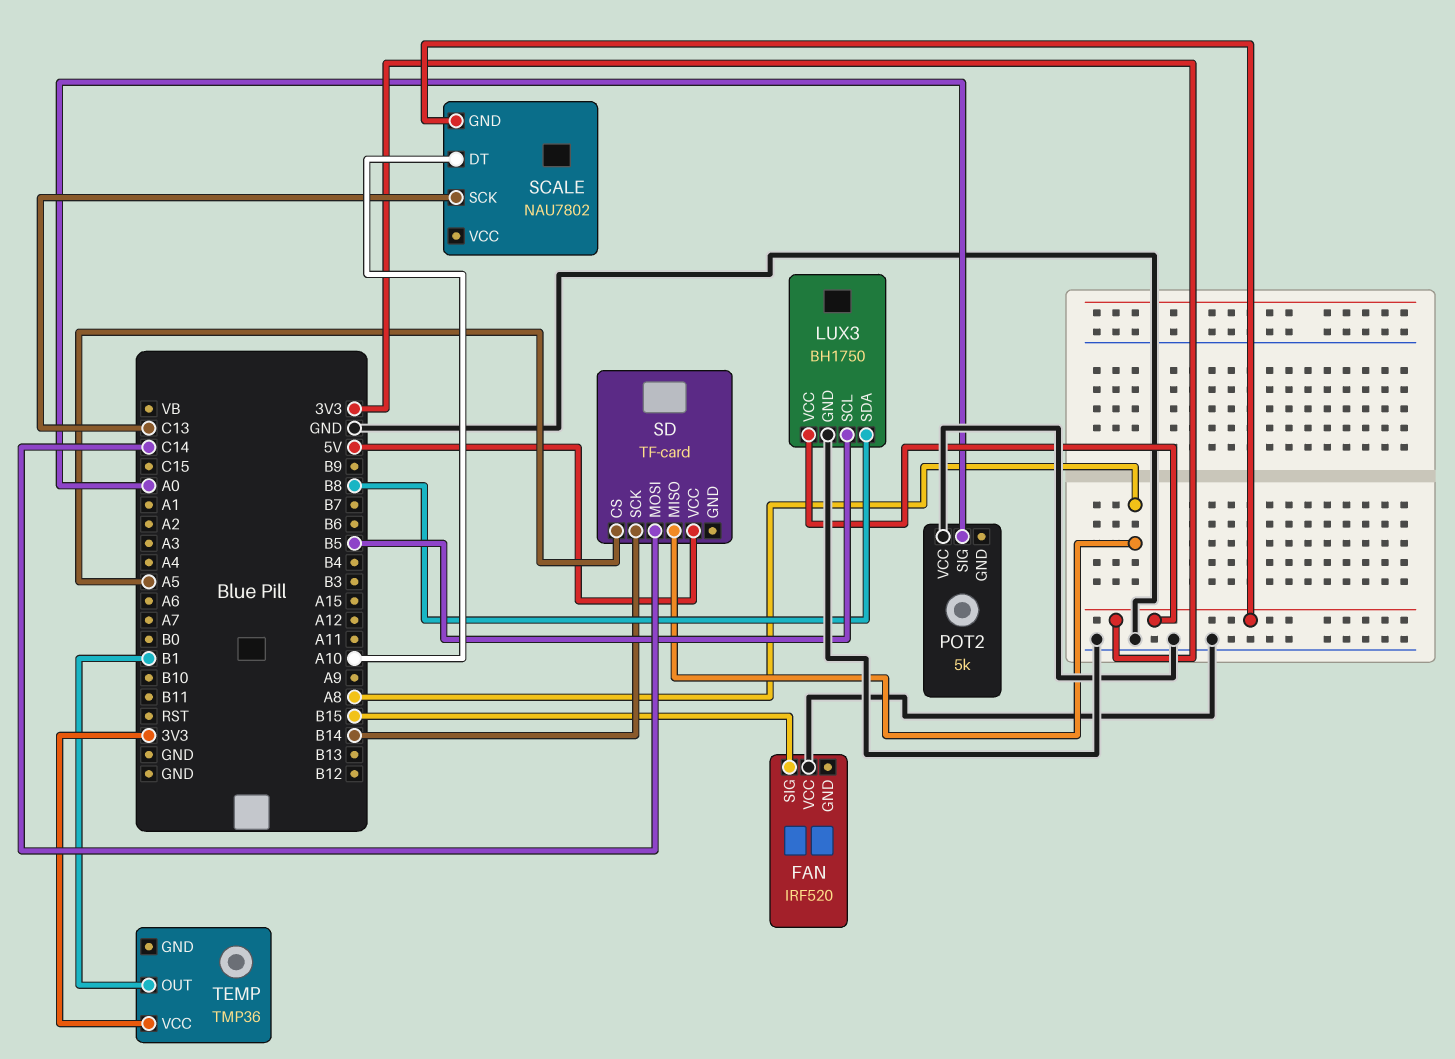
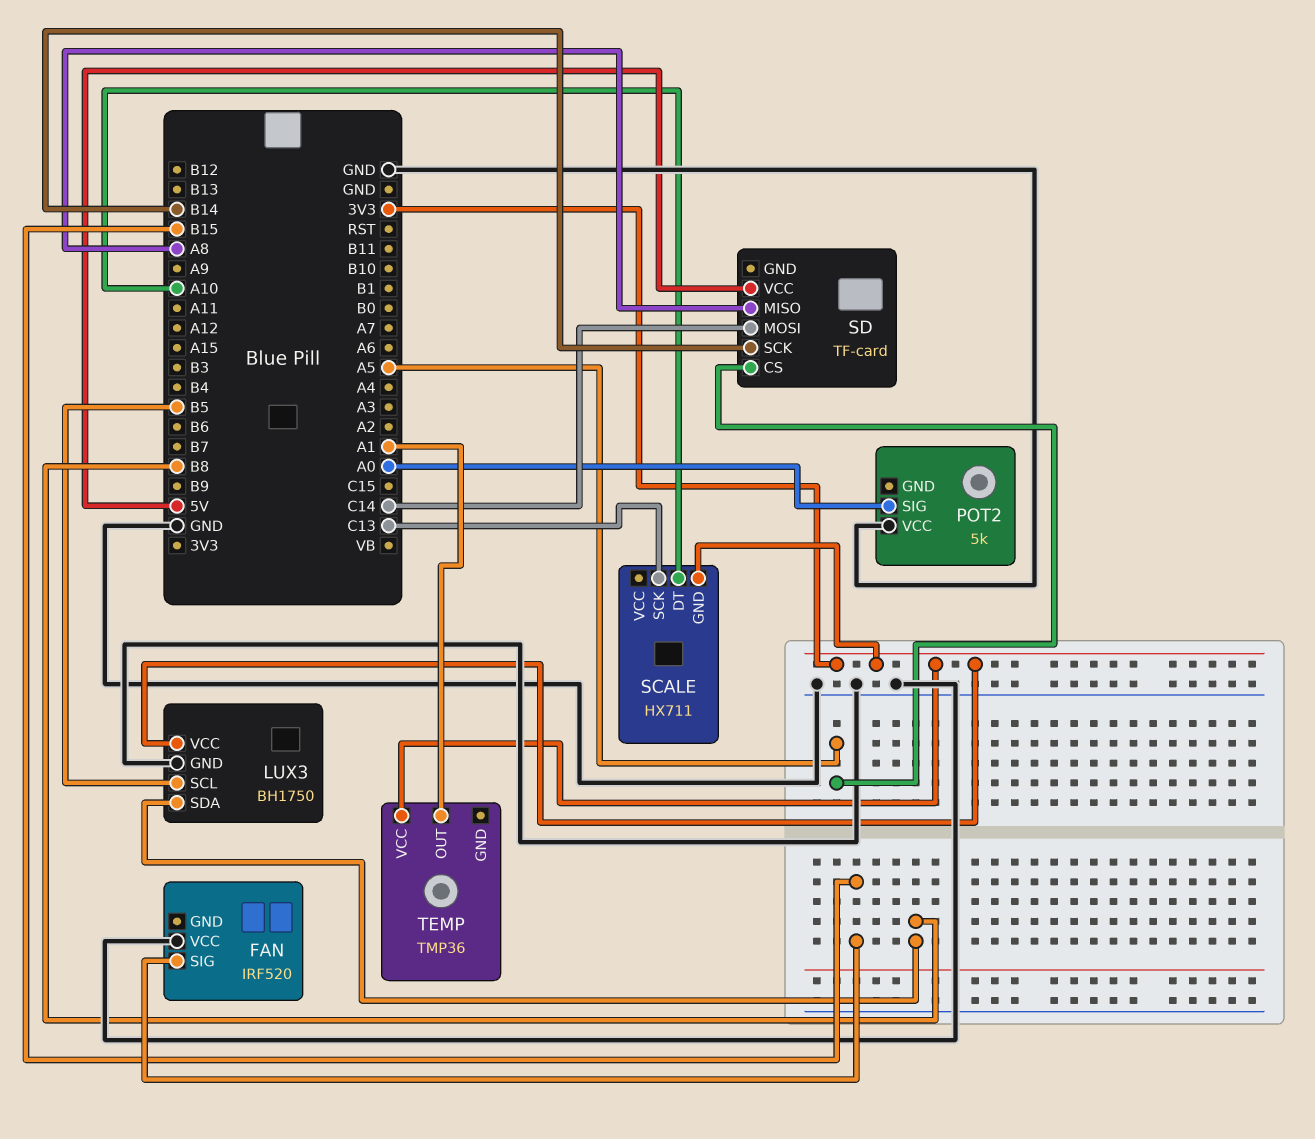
SCALE: NAU7802 -> HX711
TEMP pin OUT: B1 -> A1

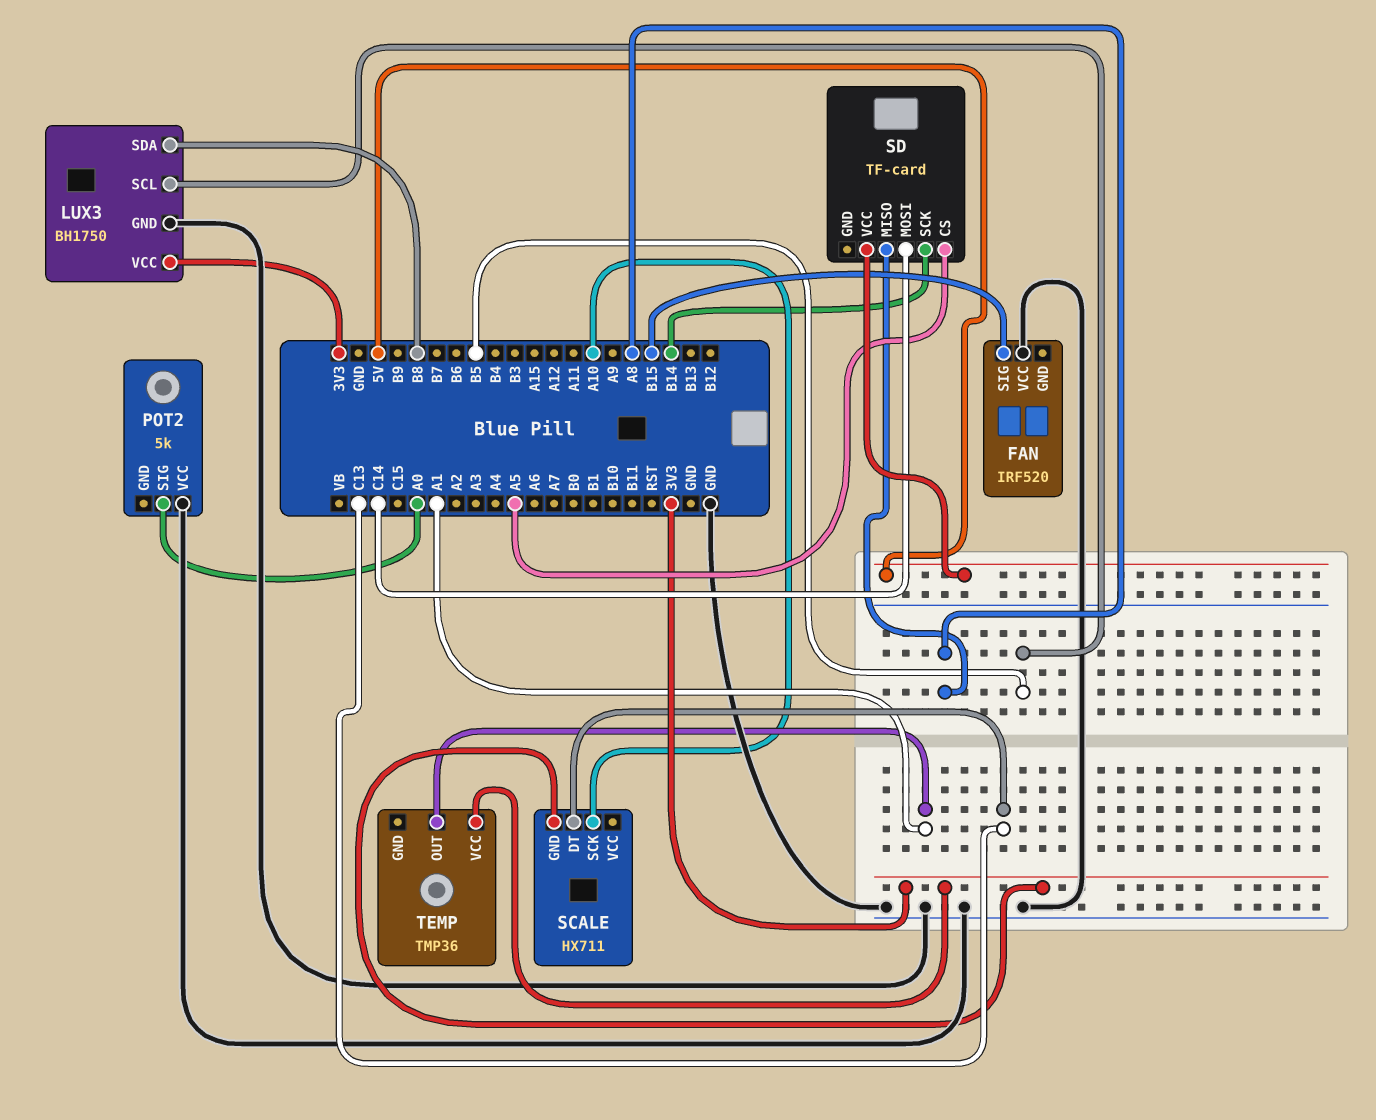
SCALE pin DT: A10 -> C13
SCALE pin SCK: C13 -> A10

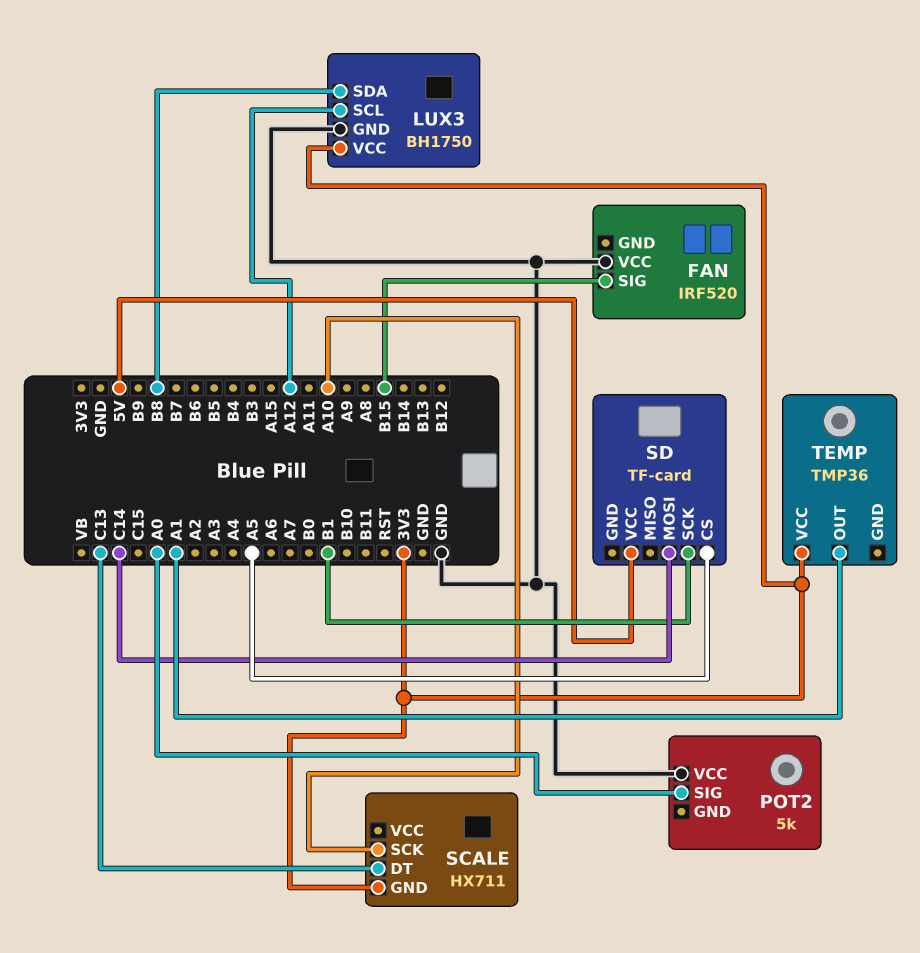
LUX3 pin SCL: B5 -> A12
SD pin MISO: A8 -> none
SD pin SCK: B14 -> B1

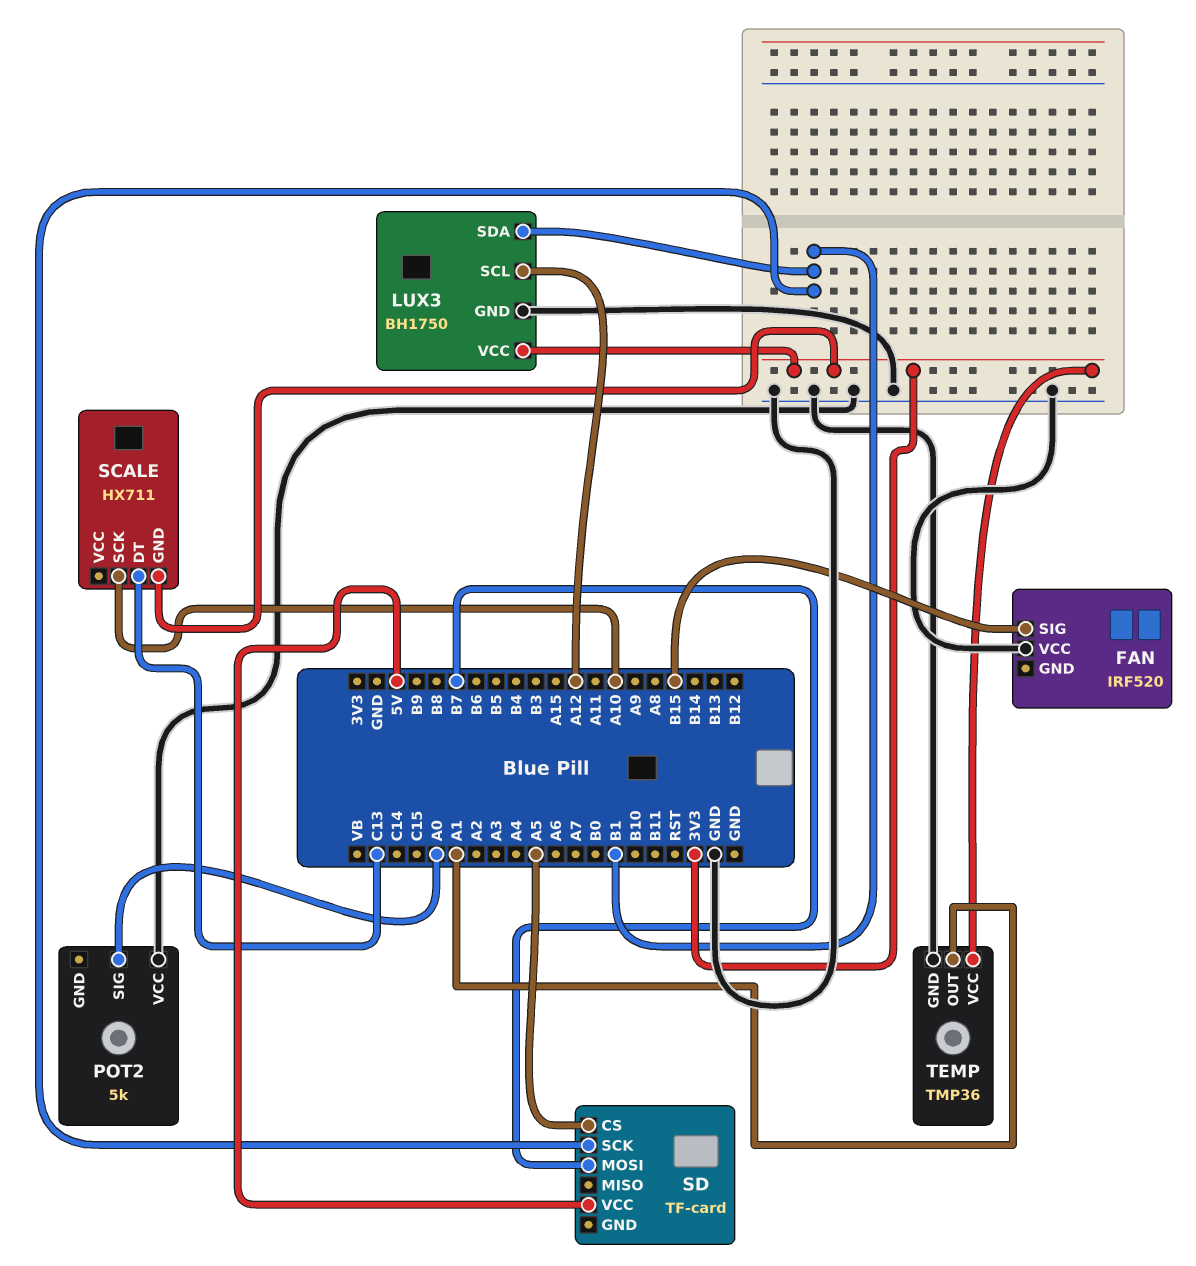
LUX3 pin SDA: B8 -> B1
SD pin MOSI: C14 -> B7
TEMP pin GND: none -> GND

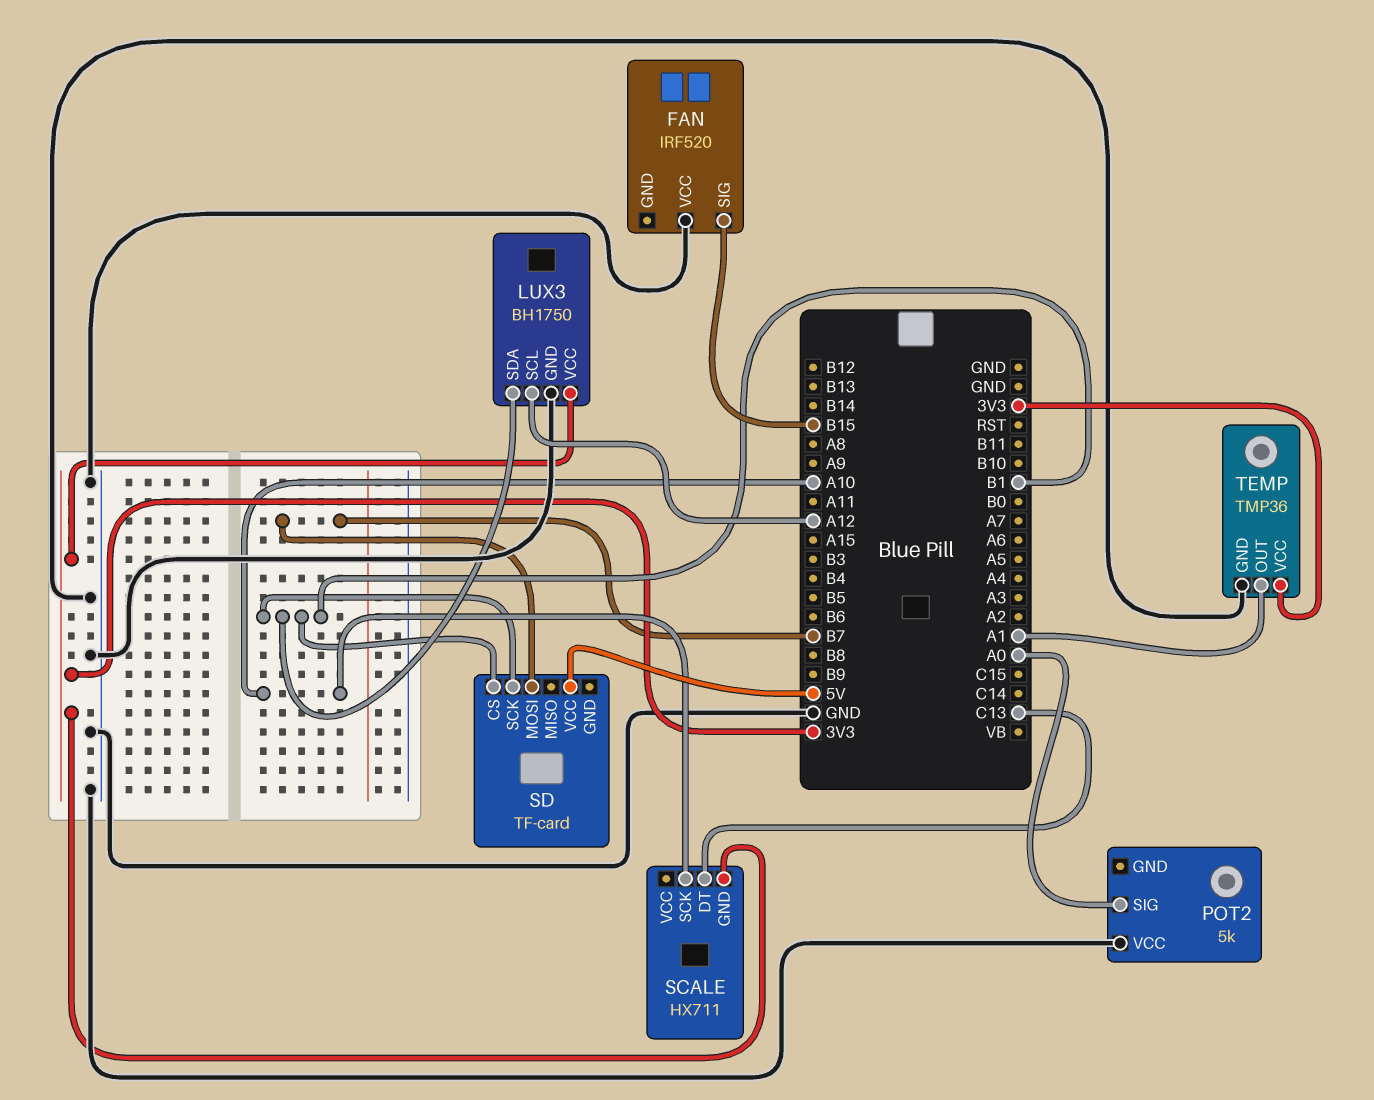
SD pin CS: A5 -> B1

